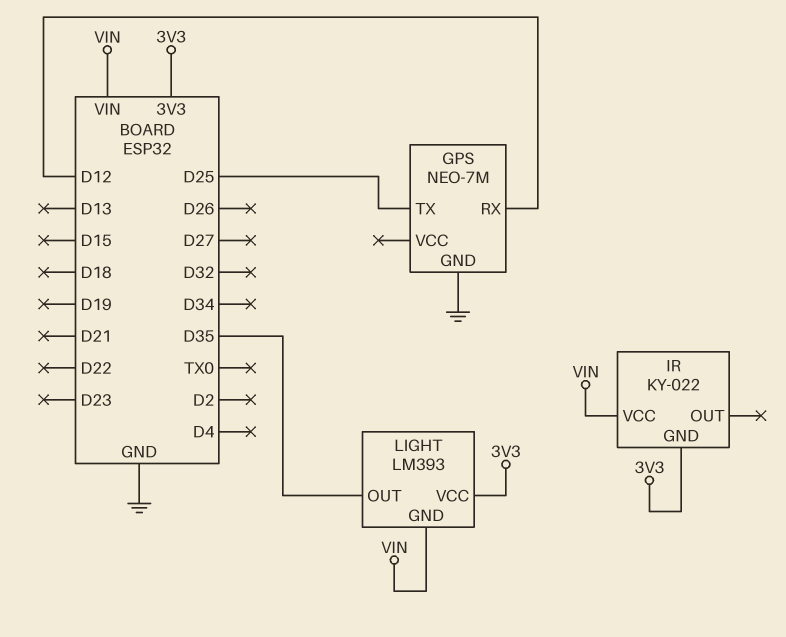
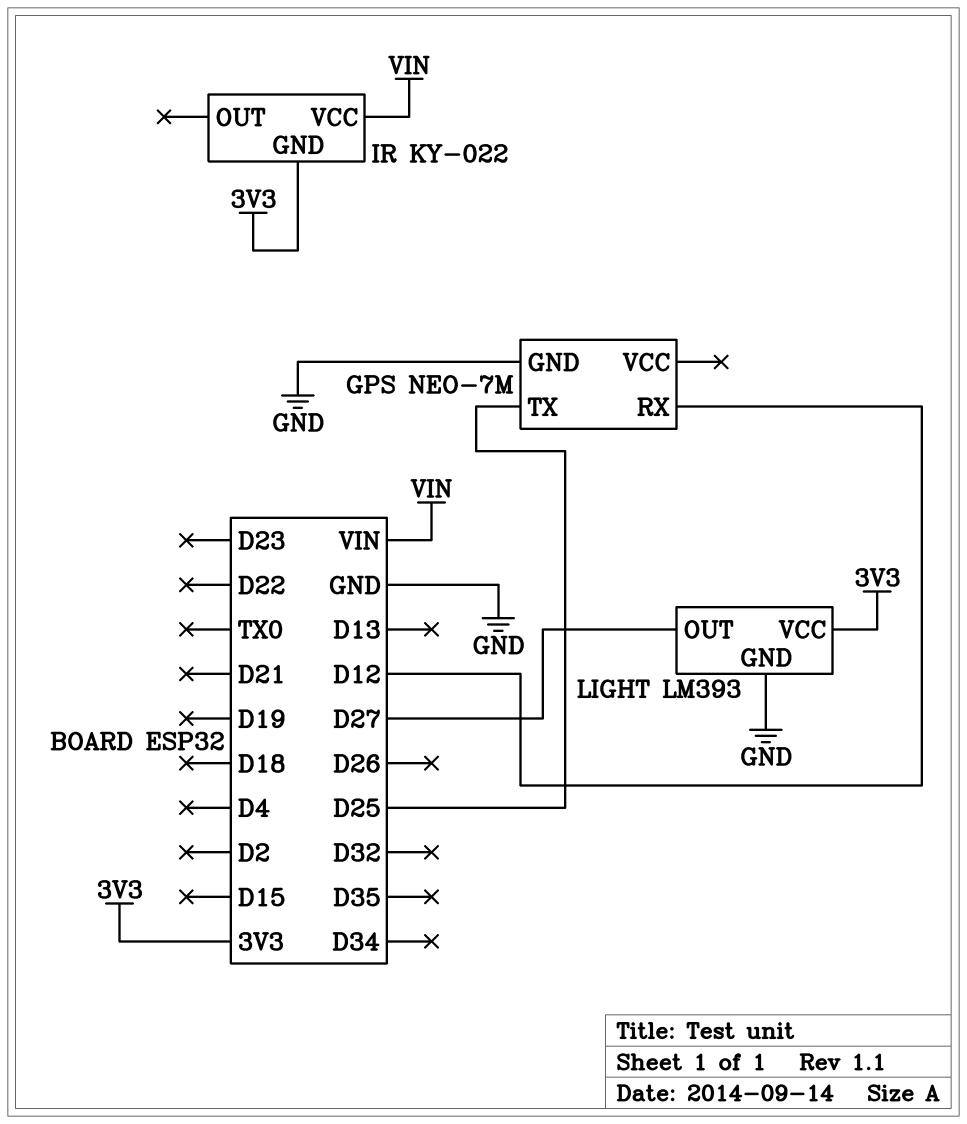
LIGHT pin GND: VIN -> GND
LIGHT pin OUT: D35 -> D27

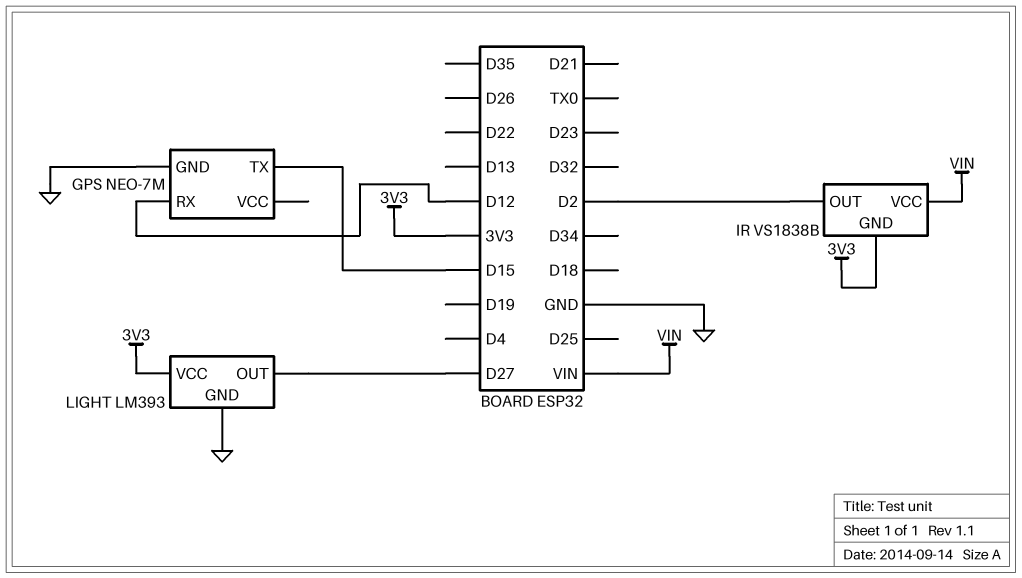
GPS pin TX: D25 -> D15
IR: KY-022 -> VS1838B
IR pin OUT: none -> D2

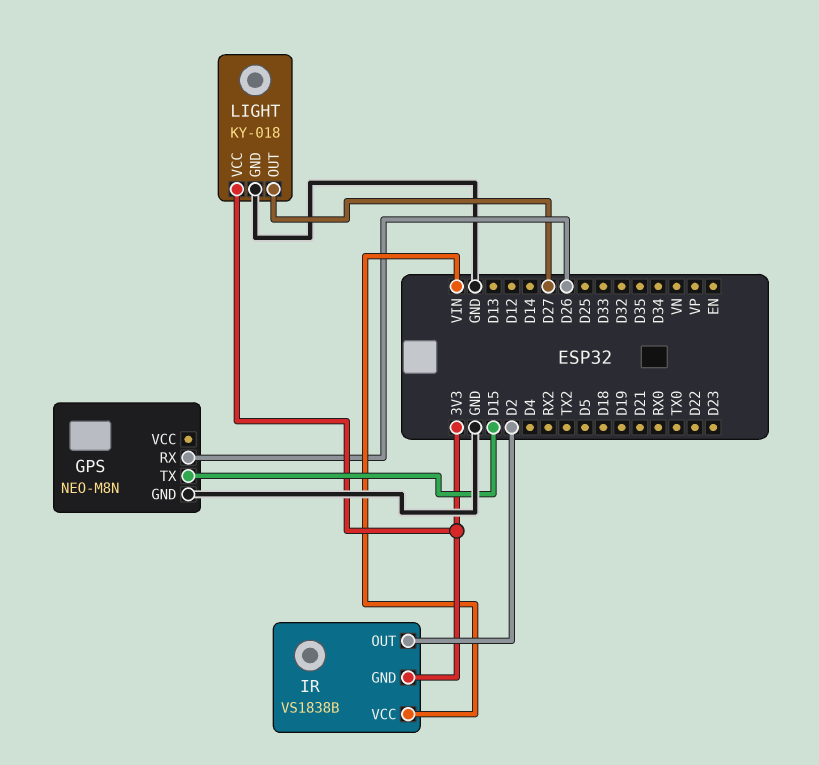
GPS: NEO-7M -> NEO-M8N
GPS pin RX: D12 -> D26
LIGHT: LM393 -> KY-018

